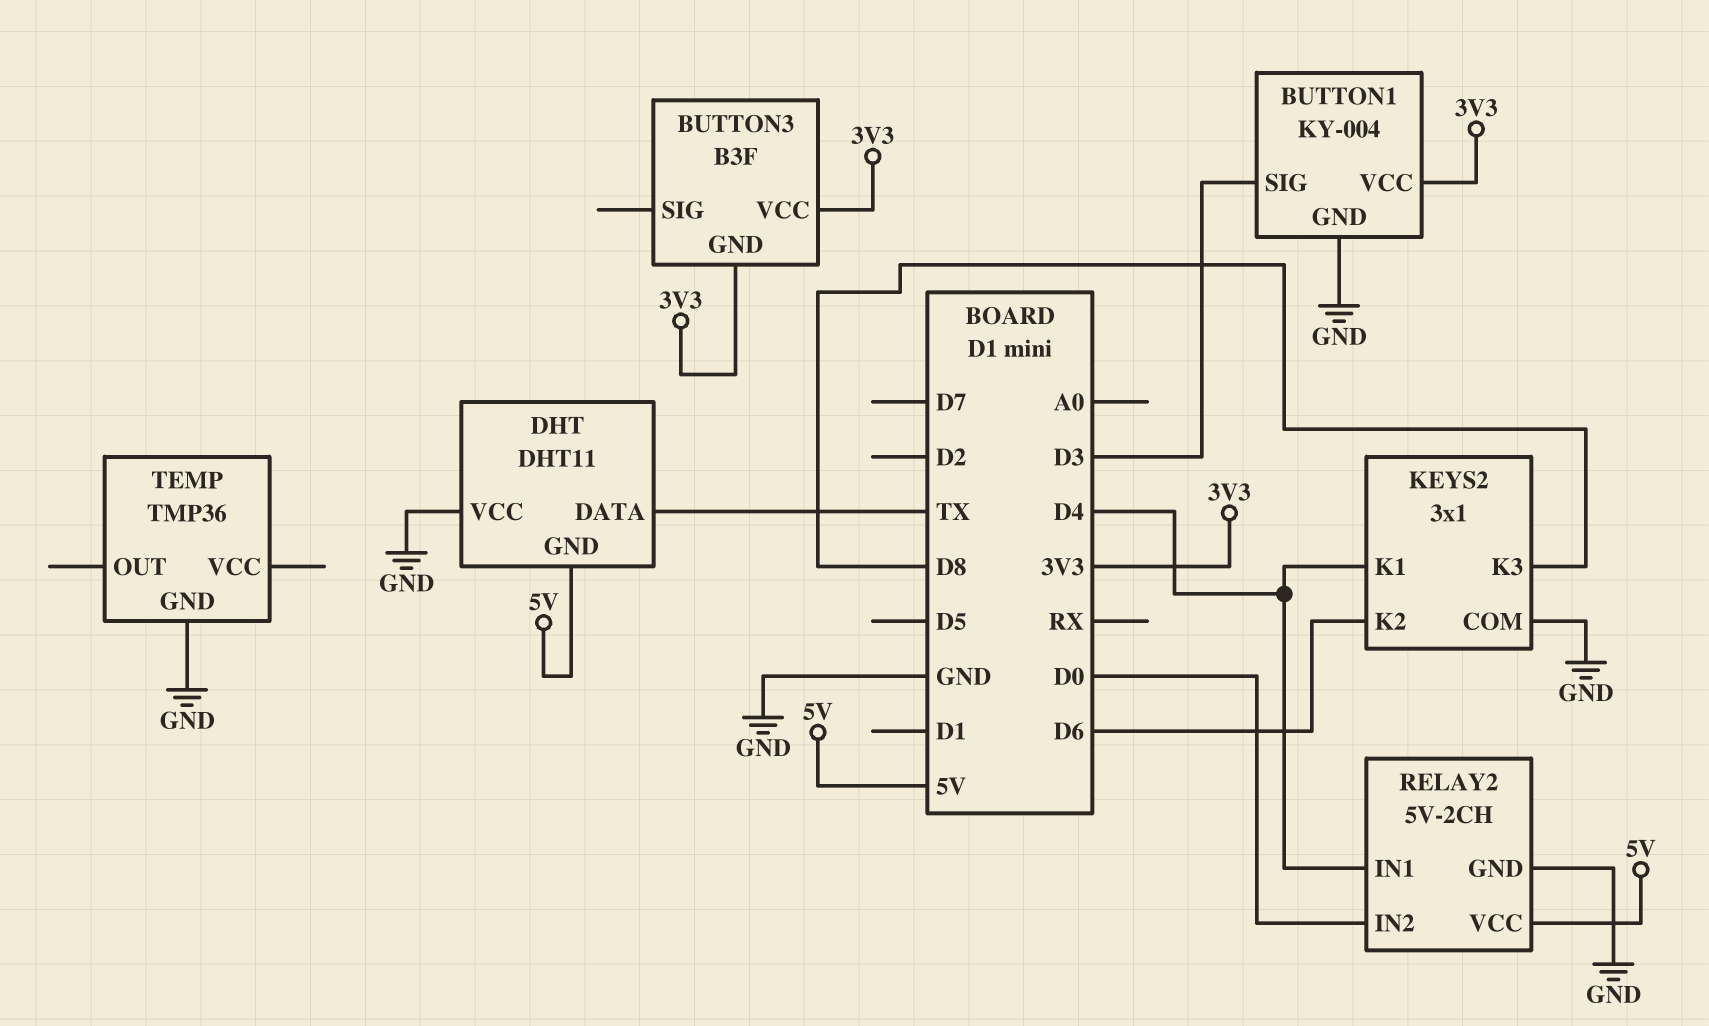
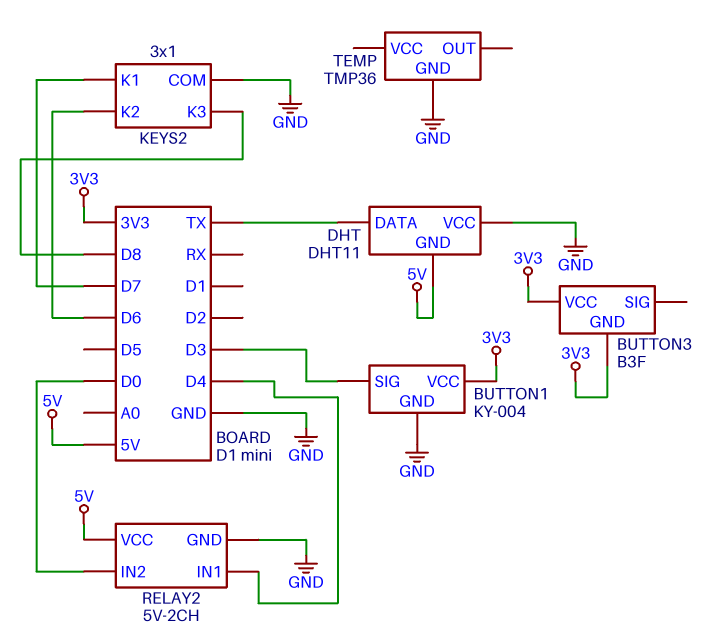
KEYS2 pin K1: D4 -> D7

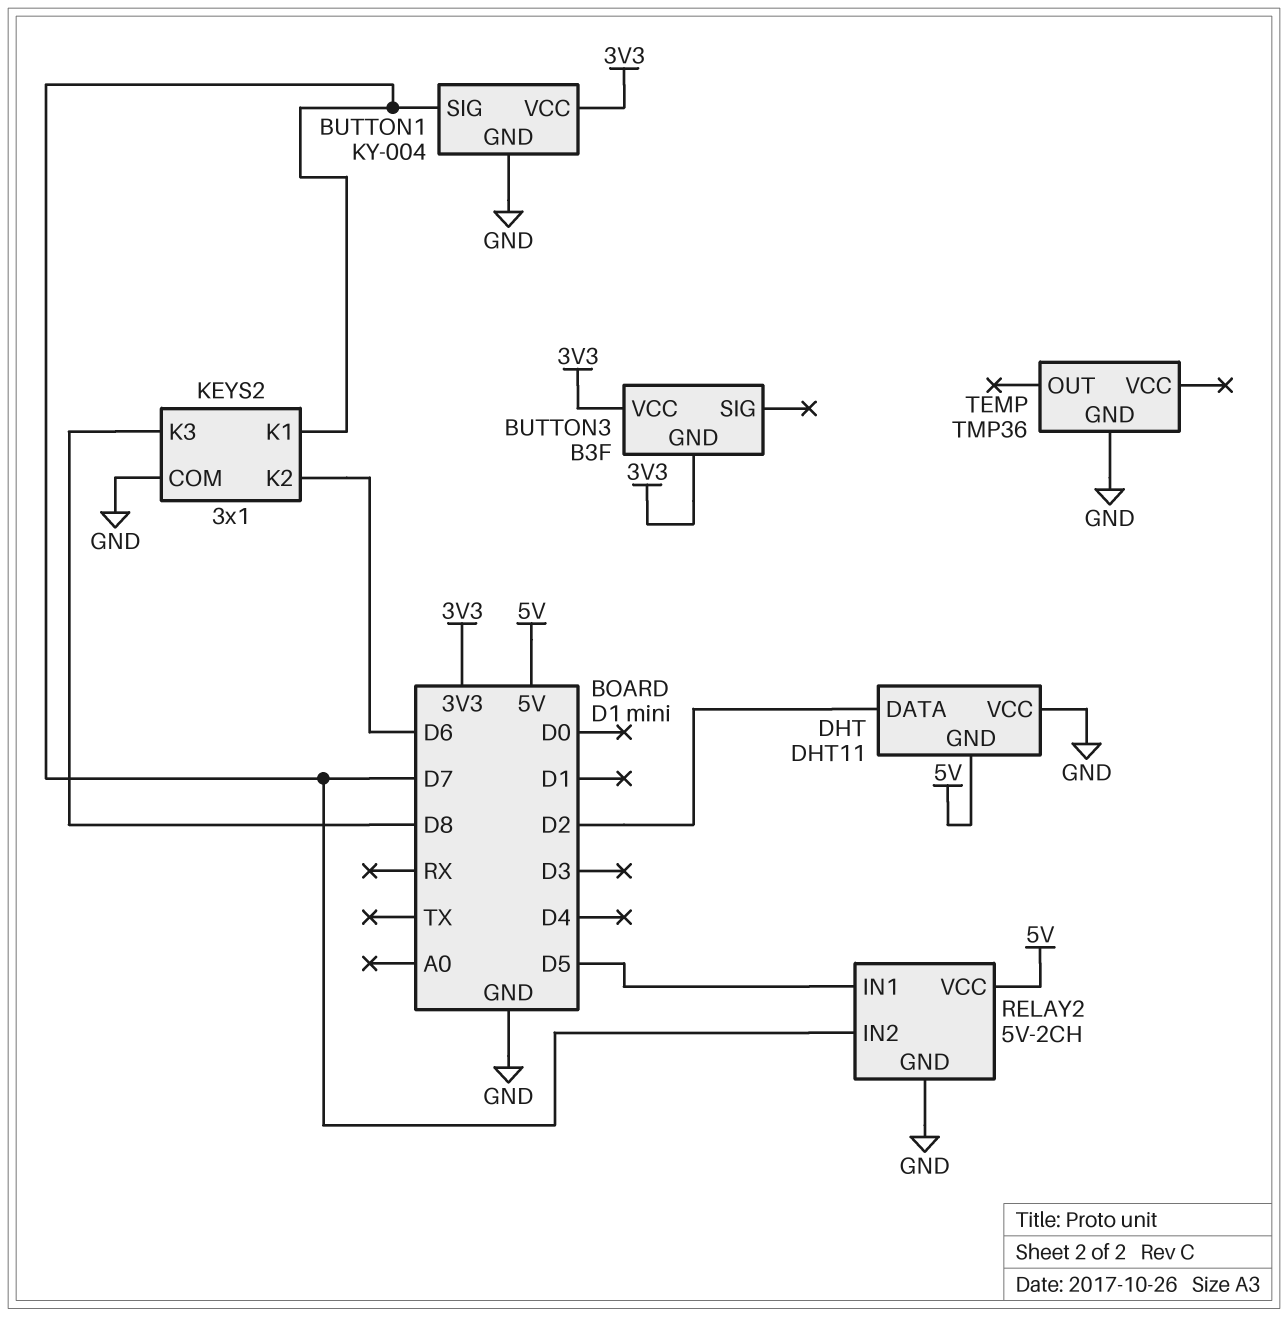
BUTTON1 pin SIG: D3 -> D7
DHT pin DATA: TX -> D2
RELAY2 pin IN1: D4 -> D5
RELAY2 pin IN2: D0 -> D7

